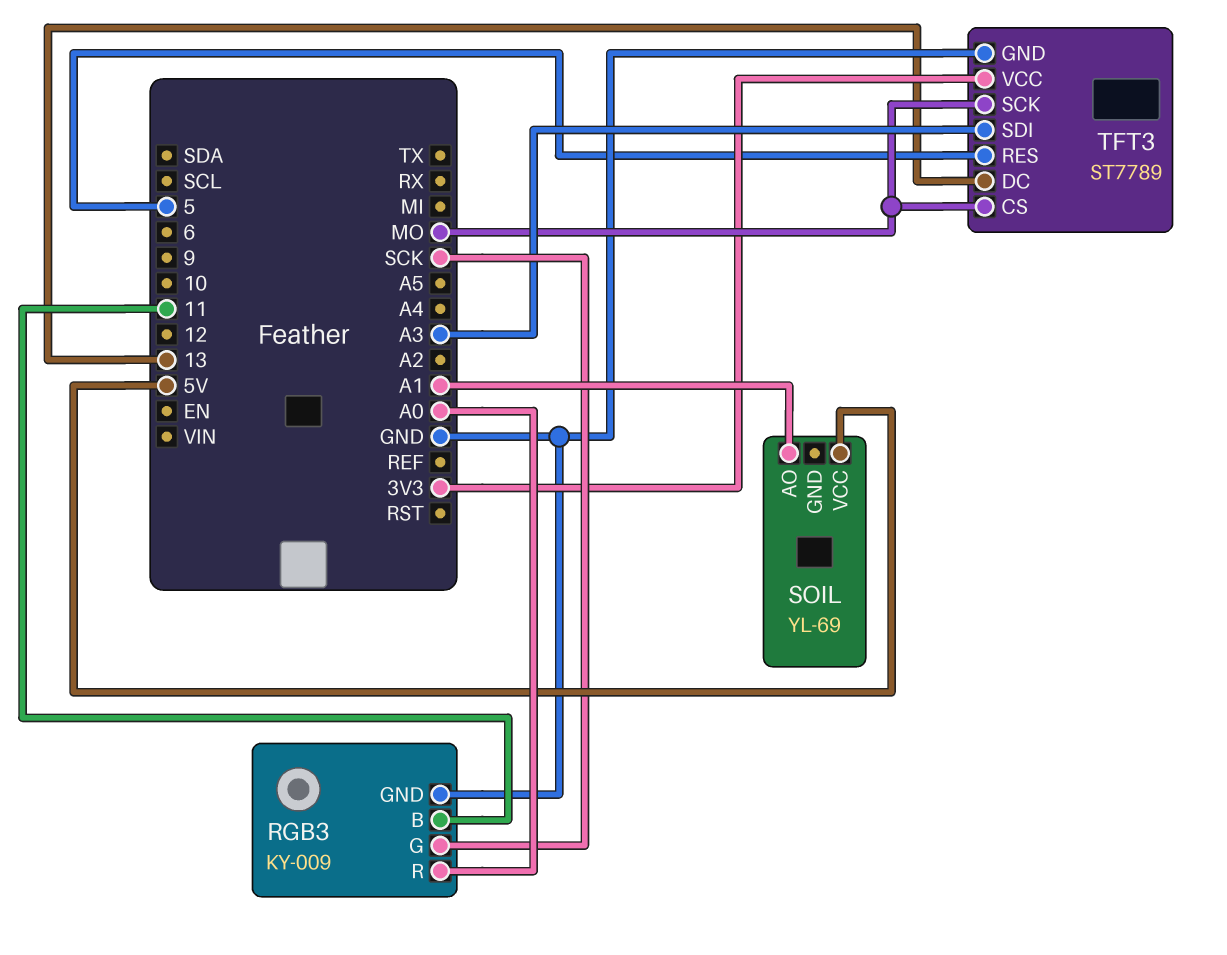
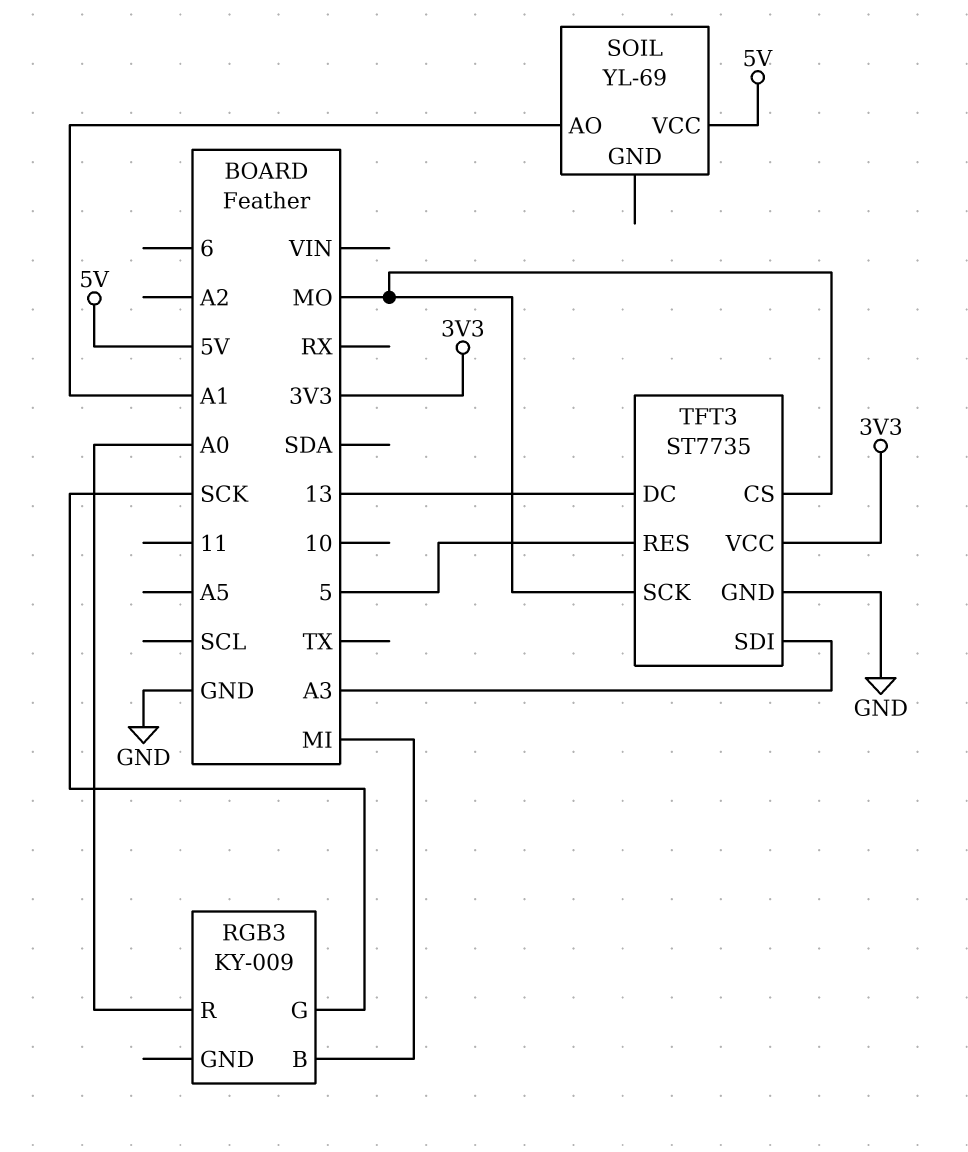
RGB3 pin B: 11 -> MI
RGB3 pin GND: GND -> none
TFT3: ST7789 -> ST7735

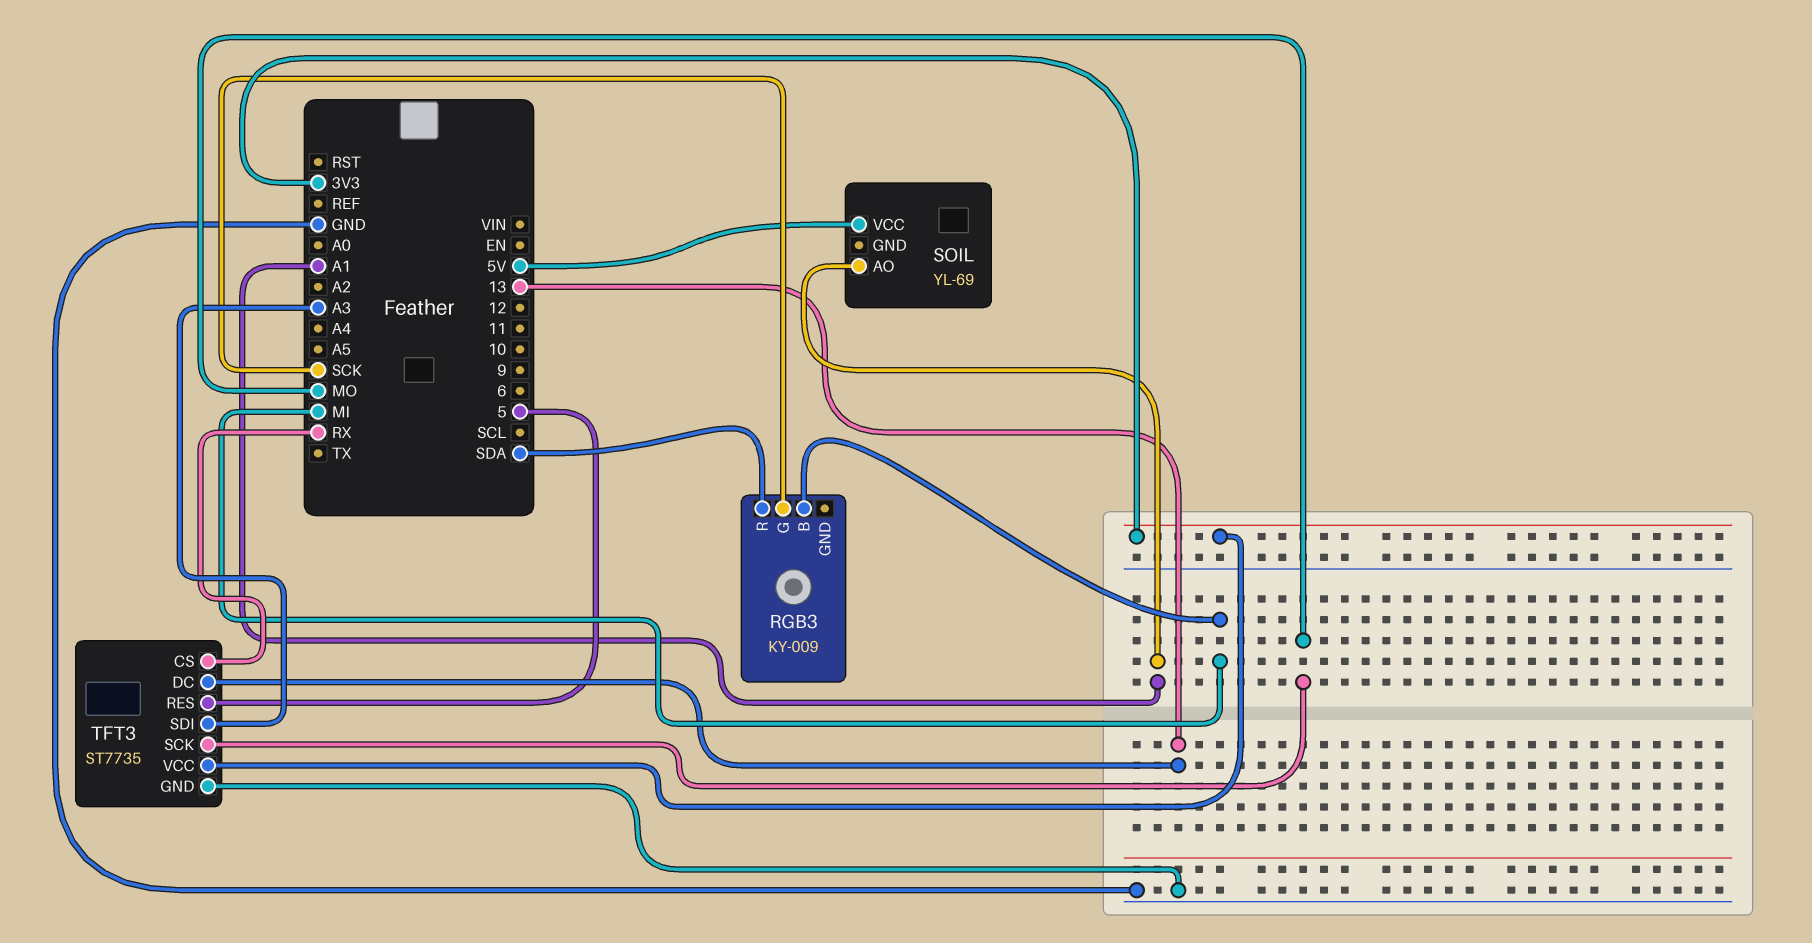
RGB3 pin R: A0 -> SDA
TFT3 pin CS: MO -> RX

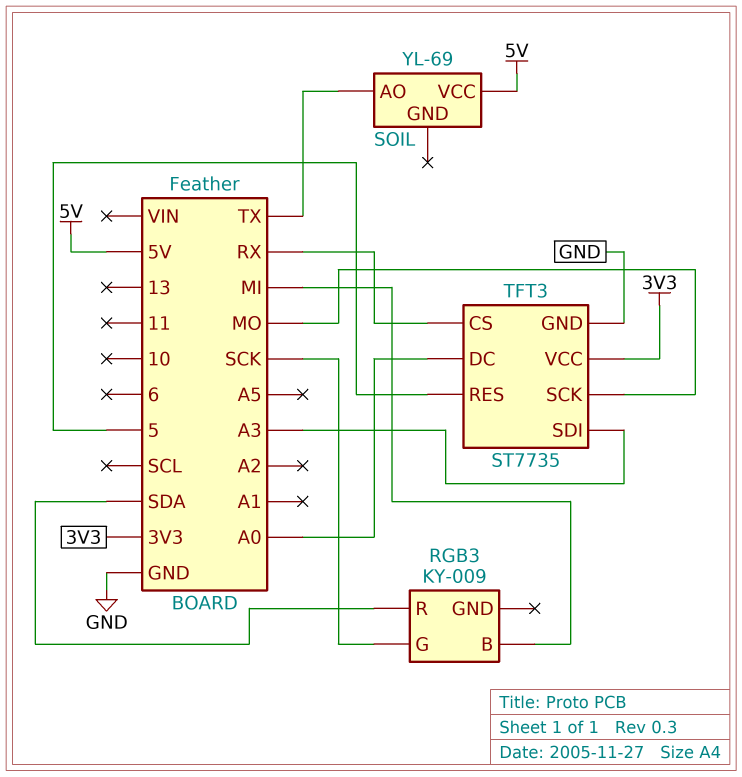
SOIL pin AO: A1 -> TX
TFT3 pin DC: 13 -> A0

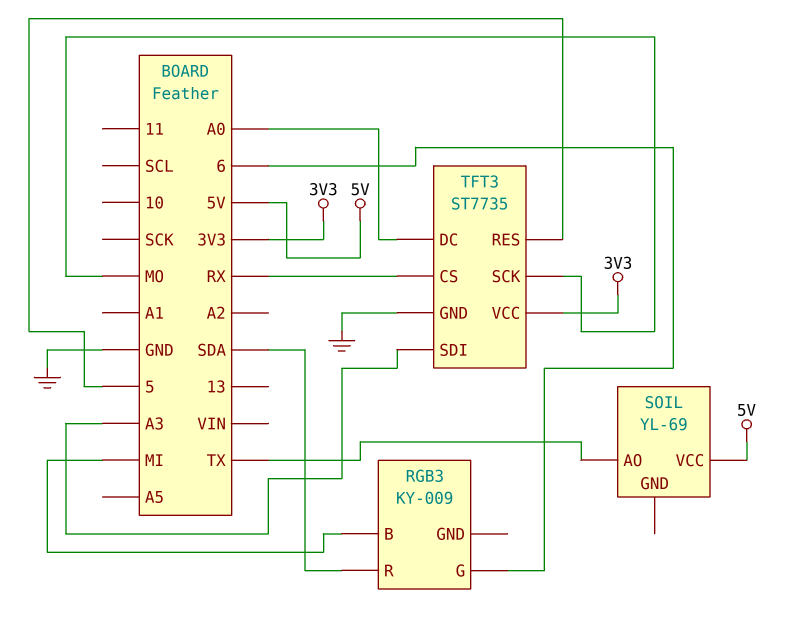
RGB3 pin G: SCK -> 6

